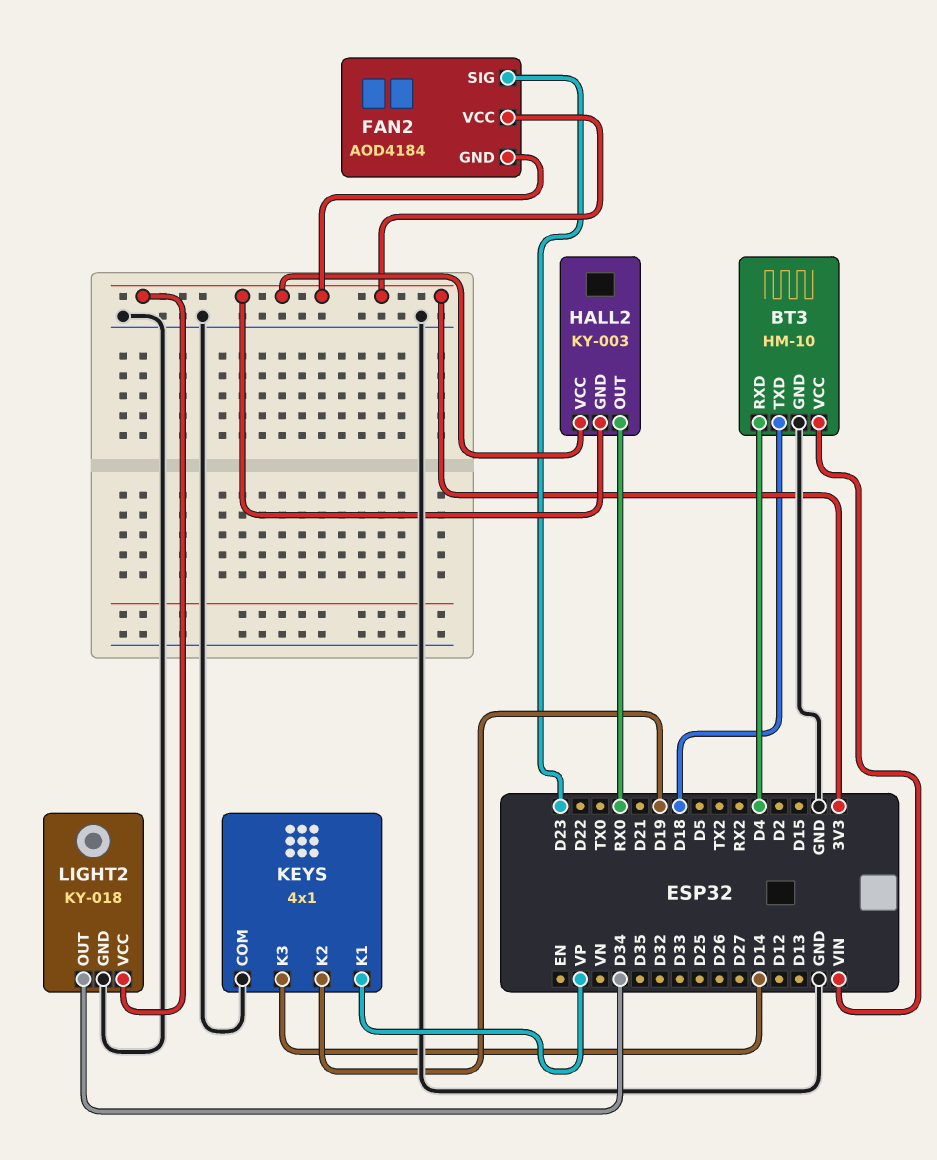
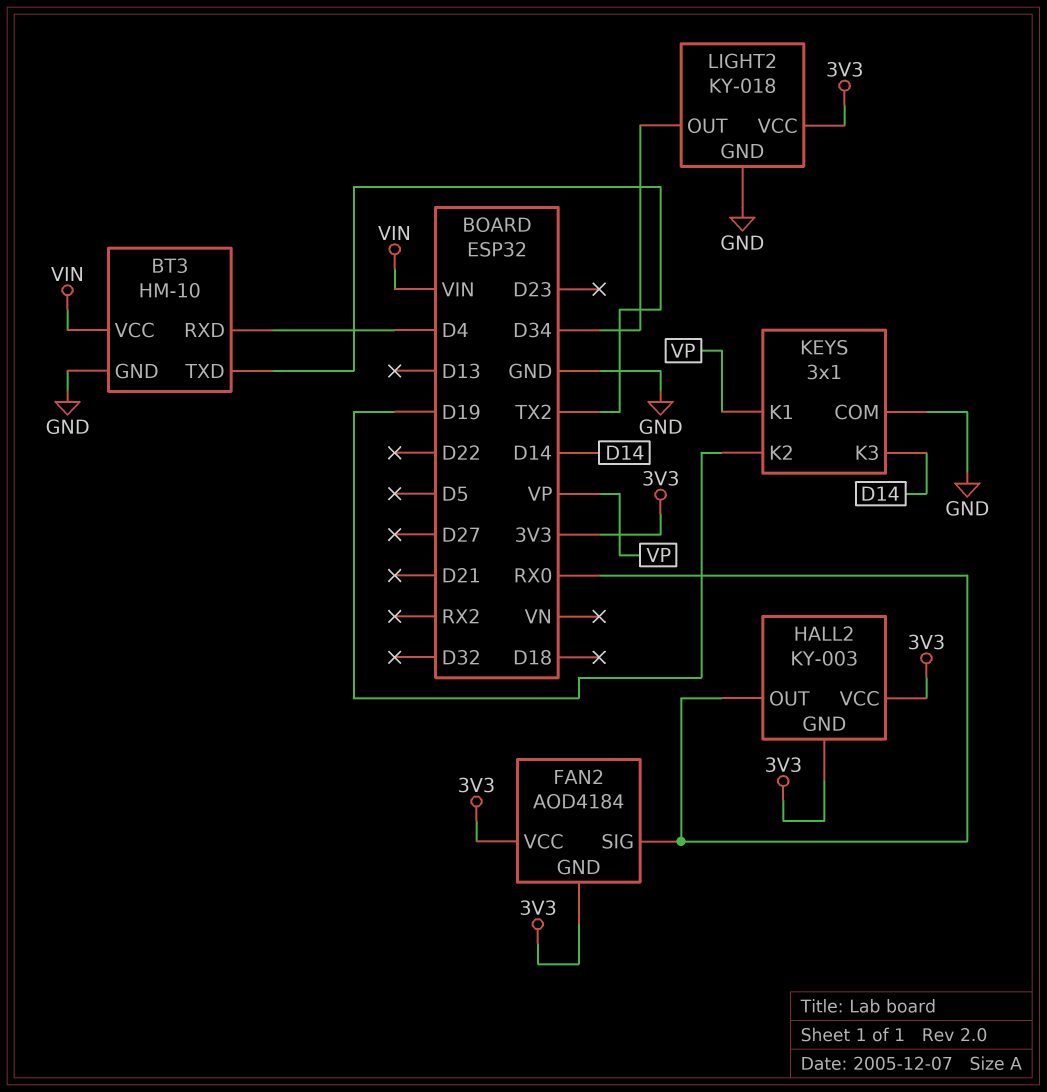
BT3 pin TXD: D18 -> TX2
FAN2 pin SIG: D23 -> RX0
KEYS: 4x1 -> 3x1

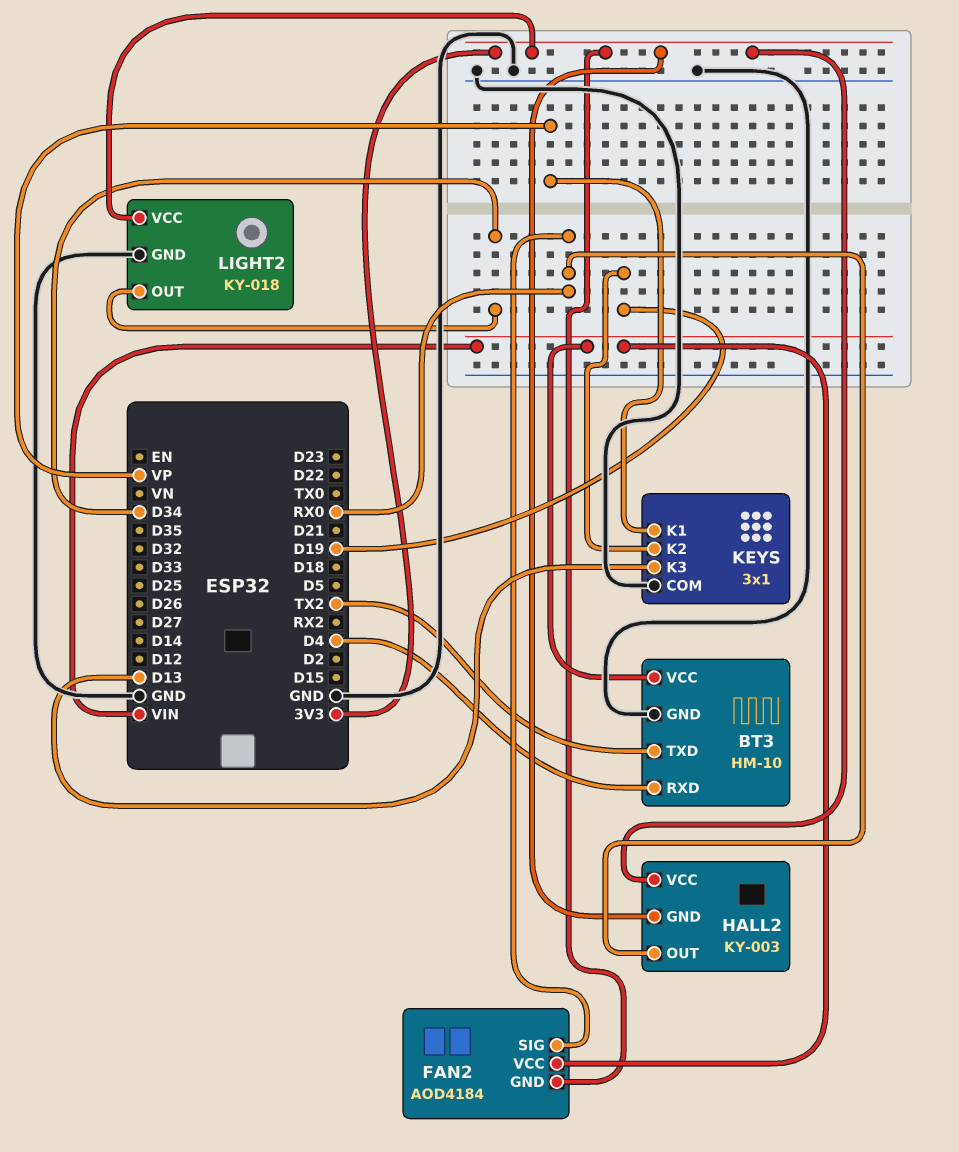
FAN2 pin VCC: 3V3 -> VIN
KEYS pin K3: D14 -> D13

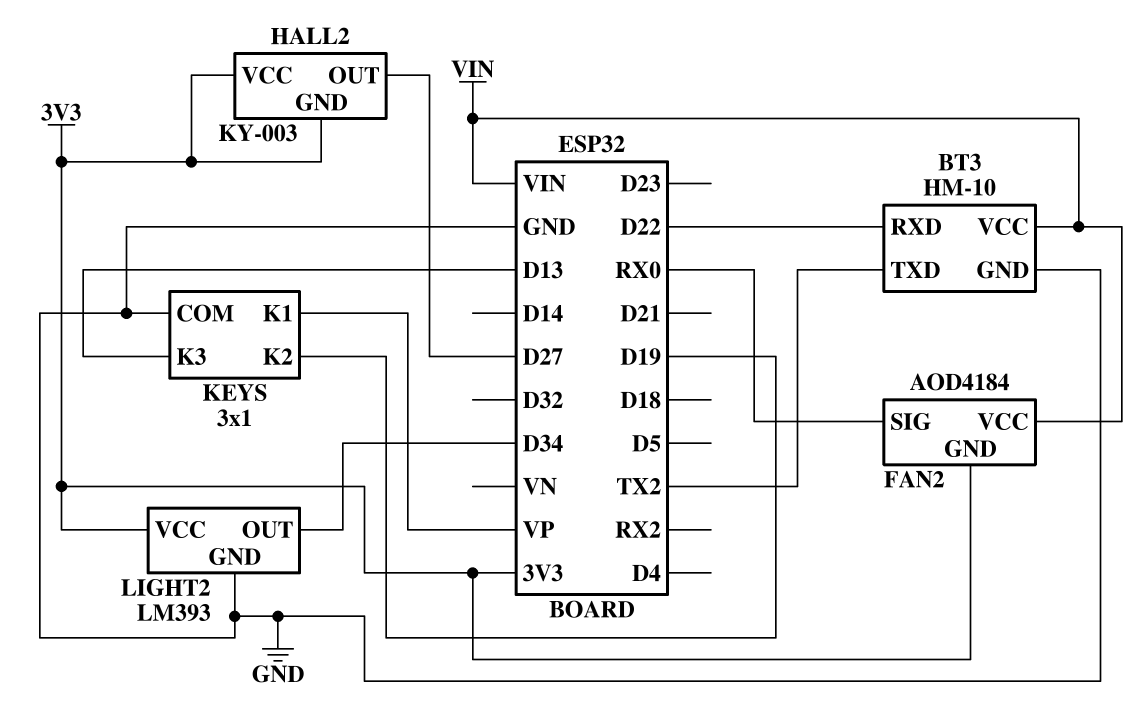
BT3 pin RXD: D4 -> D22
HALL2 pin OUT: RX0 -> D27
LIGHT2: KY-018 -> LM393

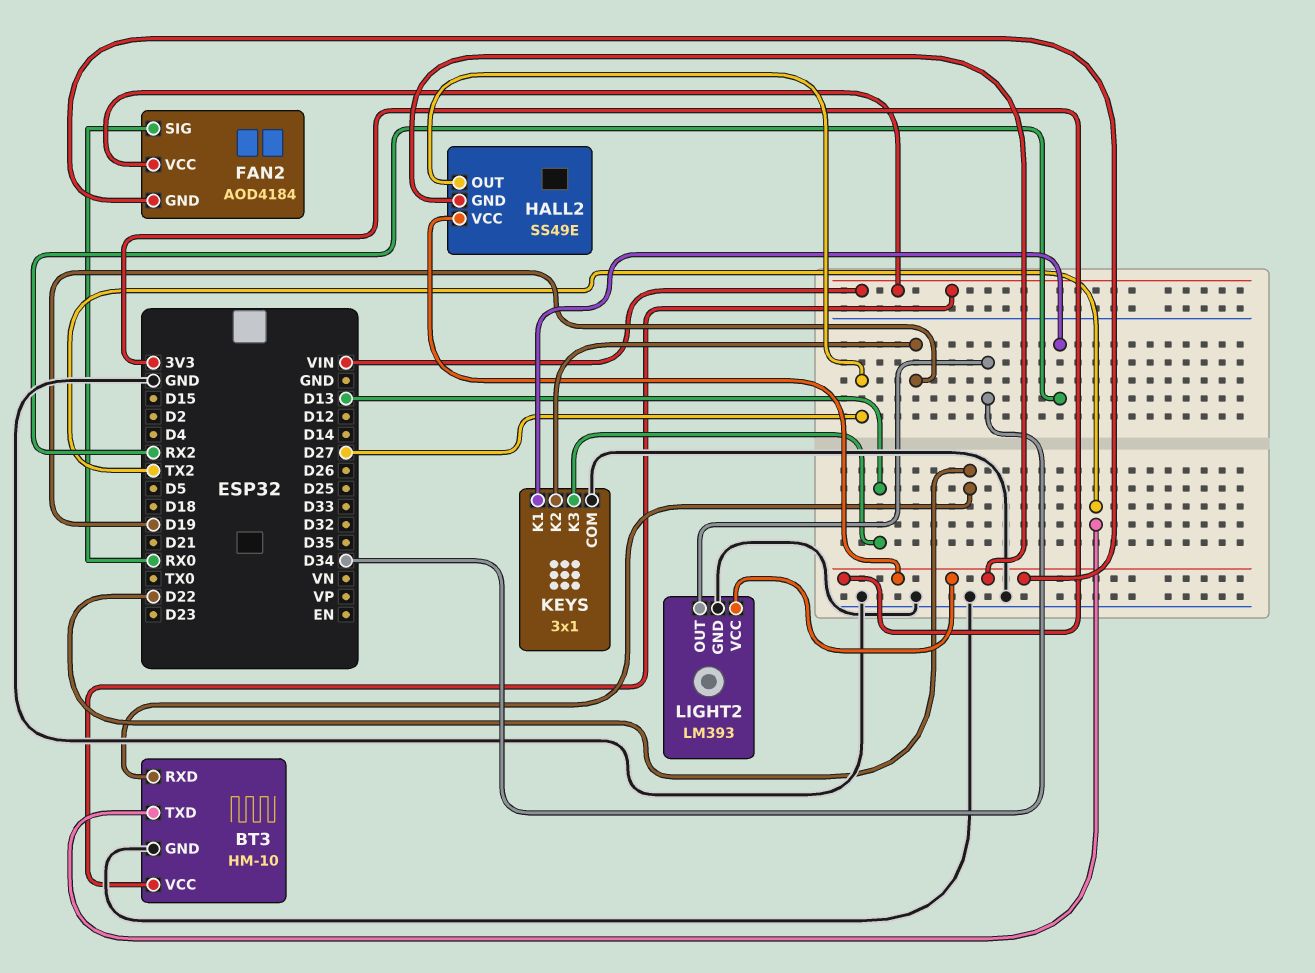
HALL2: KY-003 -> SS49E
KEYS pin K1: VP -> RX2

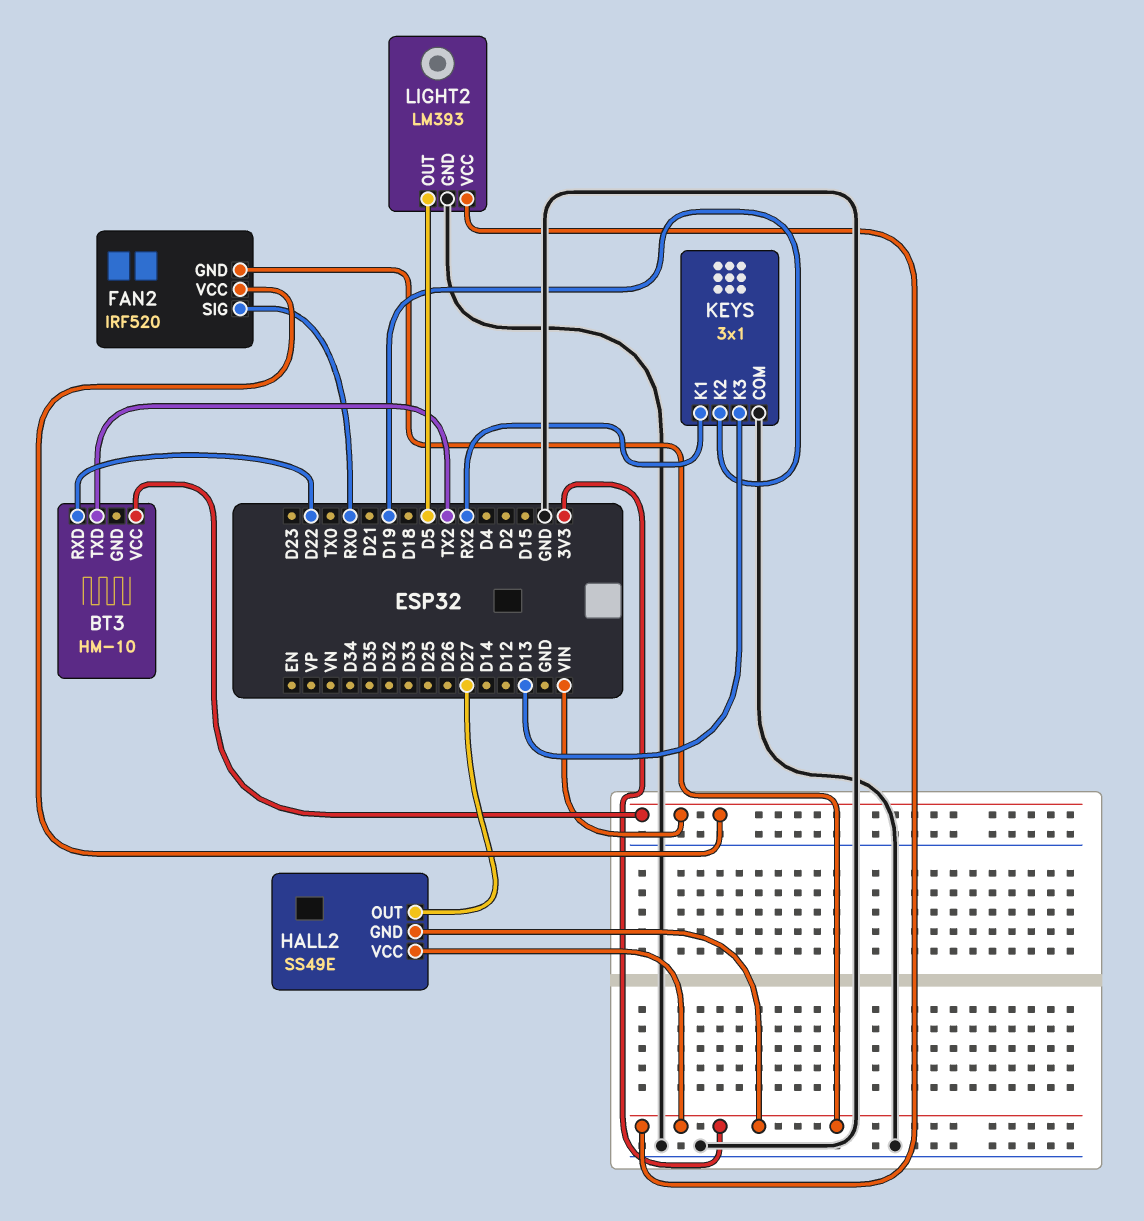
BT3 pin GND: GND -> none
FAN2: AOD4184 -> IRF520
LIGHT2 pin OUT: D34 -> D5

